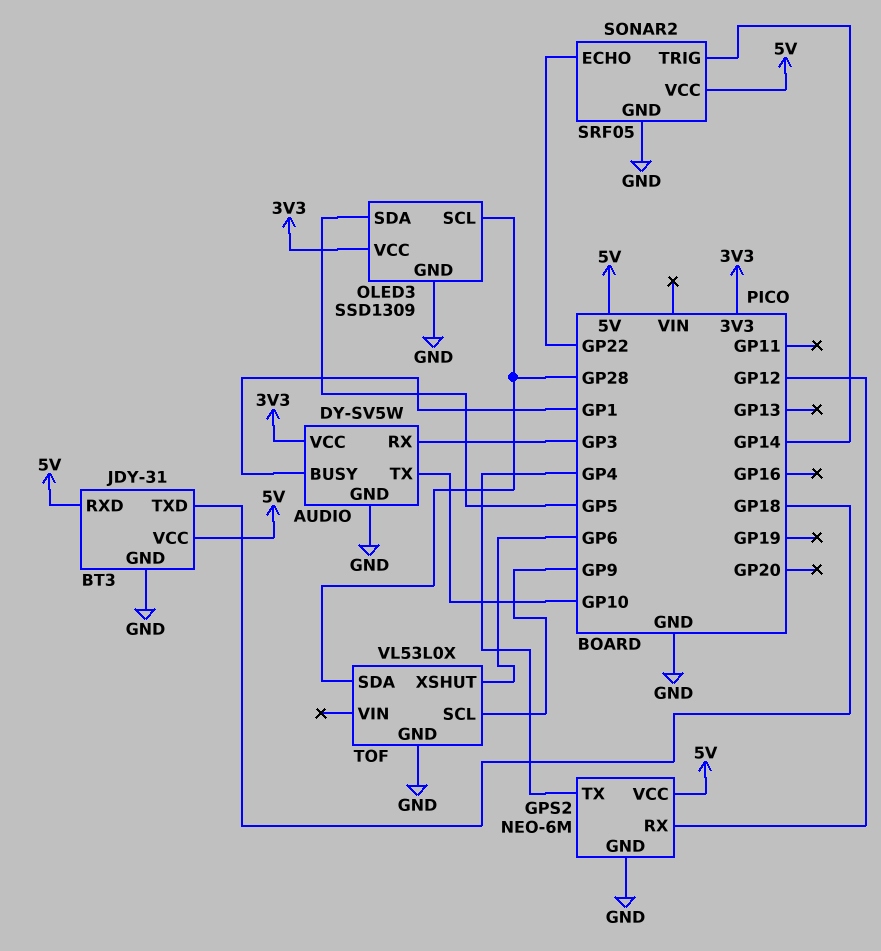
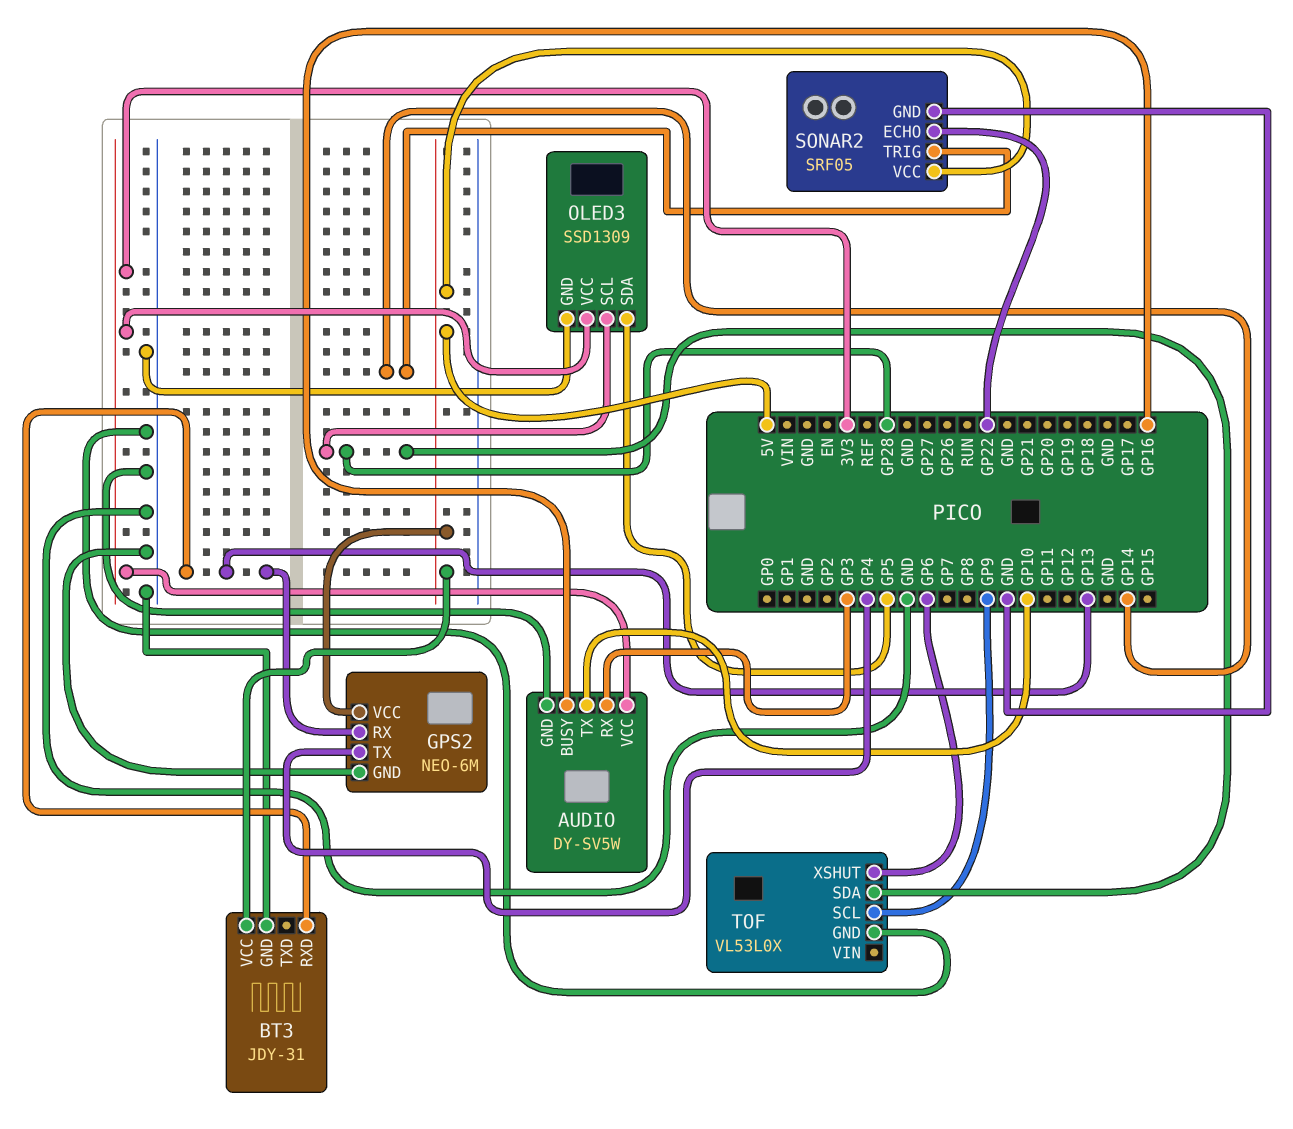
AUDIO pin BUSY: GP1 -> GP16
BT3 pin RXD: 5V -> GP13
BT3 pin TXD: GP18 -> none
GPS2 pin RX: GP12 -> GP13

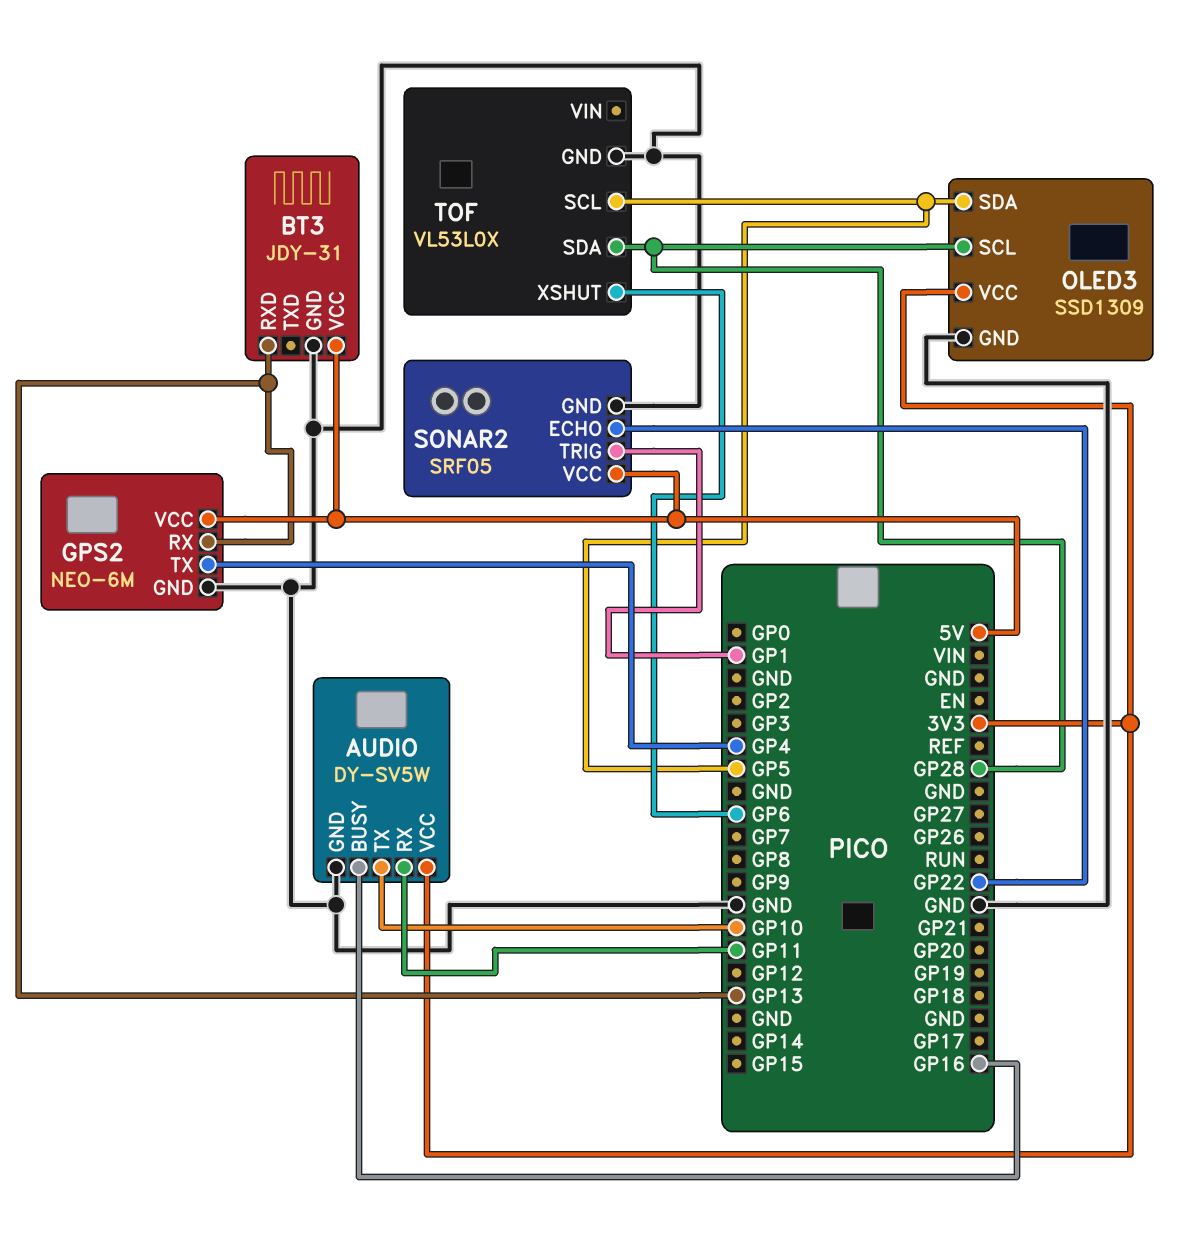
AUDIO pin RX: GP3 -> GP11
SONAR2 pin TRIG: GP14 -> GP1
TOF pin SCL: GP9 -> GP5

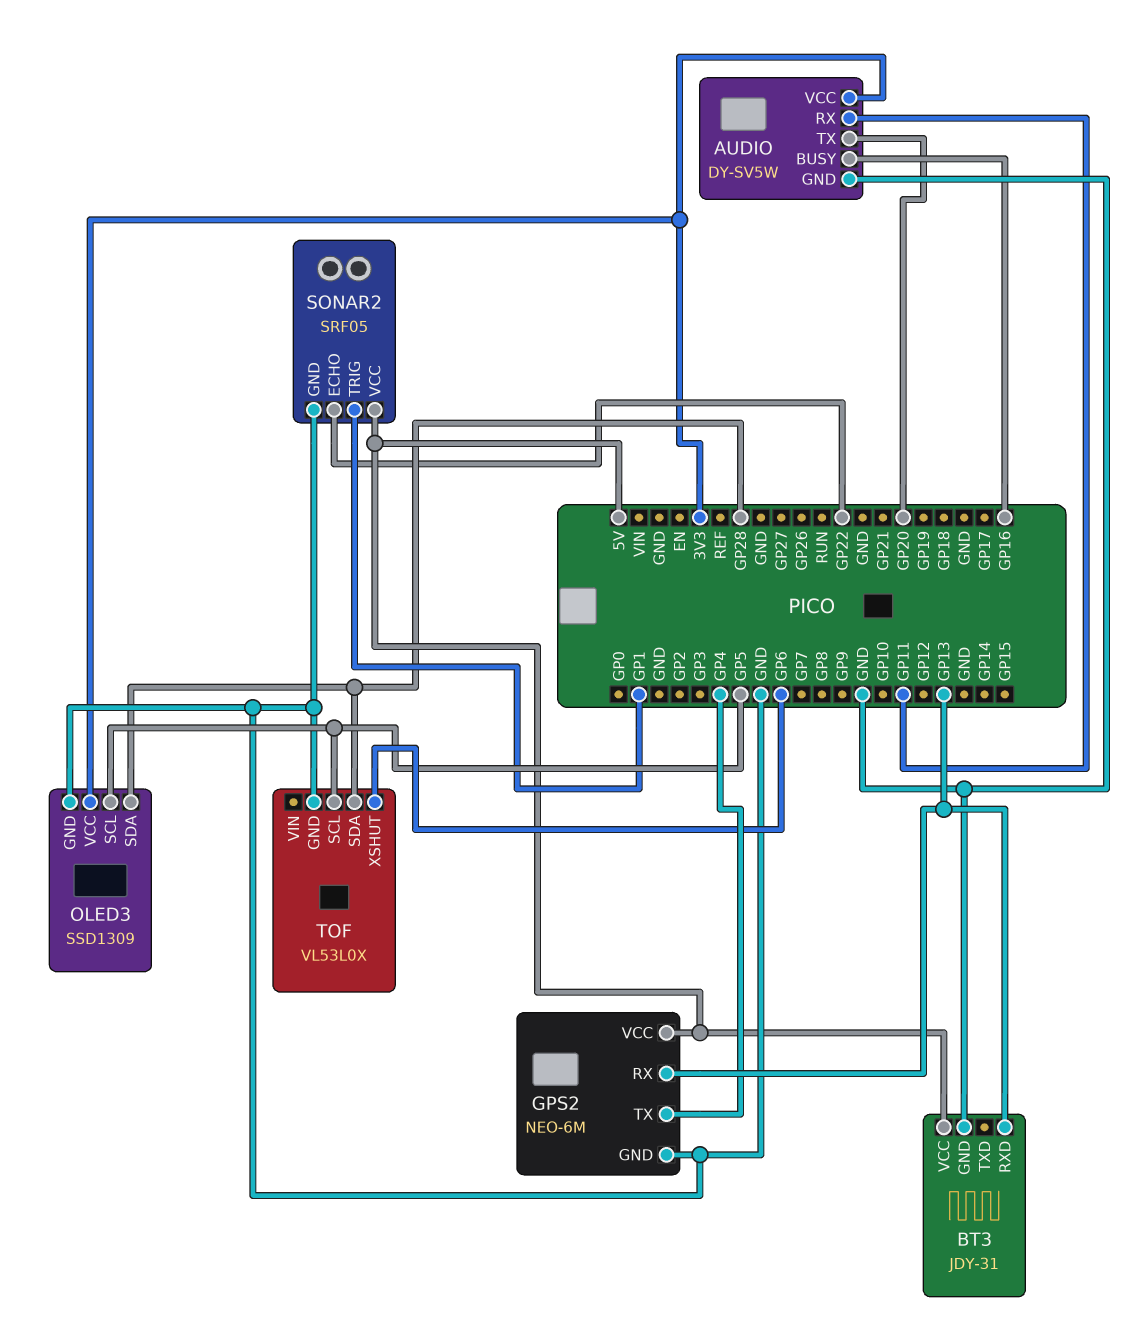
AUDIO pin TX: GP10 -> GP20
OLED3 pin SCL: GP28 -> GP5
OLED3 pin SDA: GP5 -> GP28

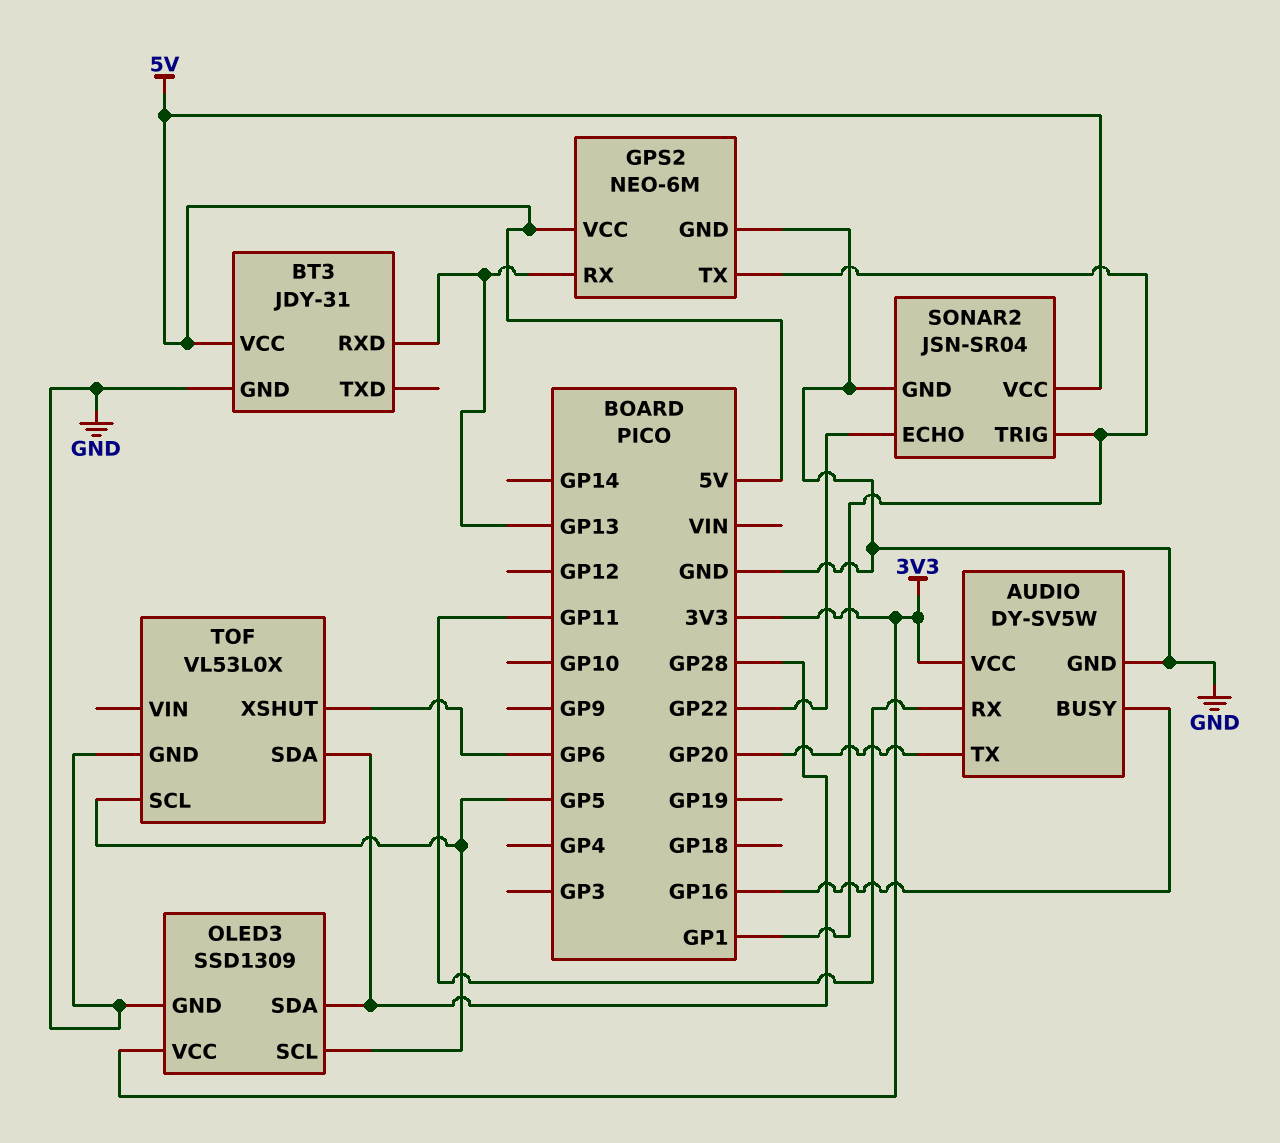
GPS2 pin TX: GP4 -> GP1
SONAR2: SRF05 -> JSN-SR04

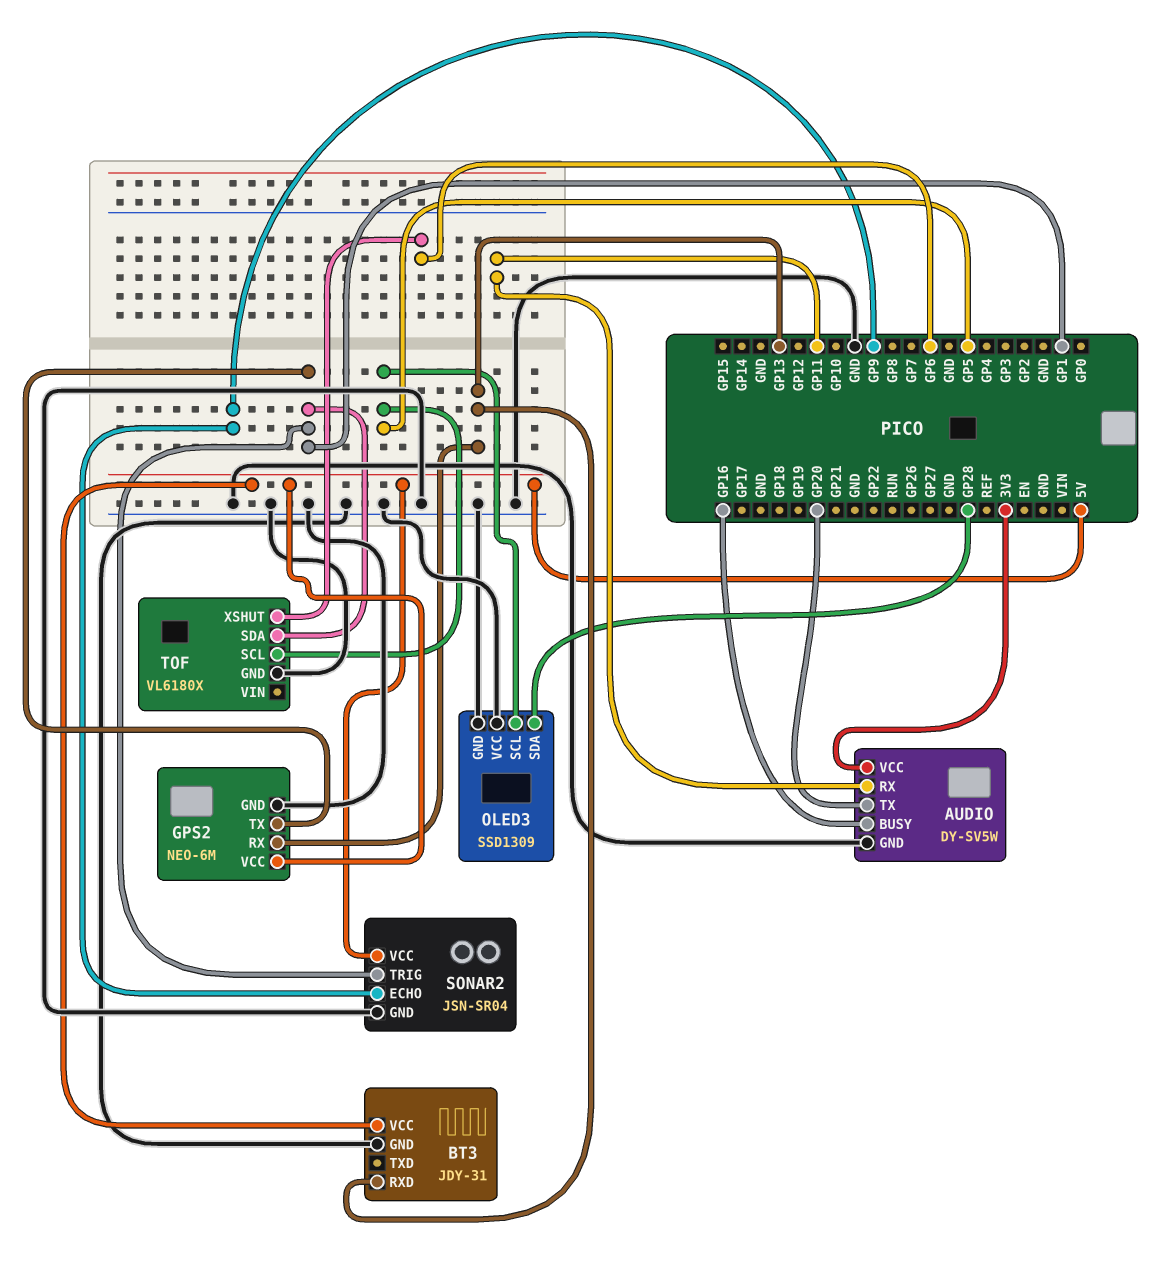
OLED3 pin VCC: 3V3 -> GND
SONAR2 pin ECHO: GP22 -> GP9
TOF: VL53L0X -> VL6180X
TOF pin SDA: GP28 -> GP1

